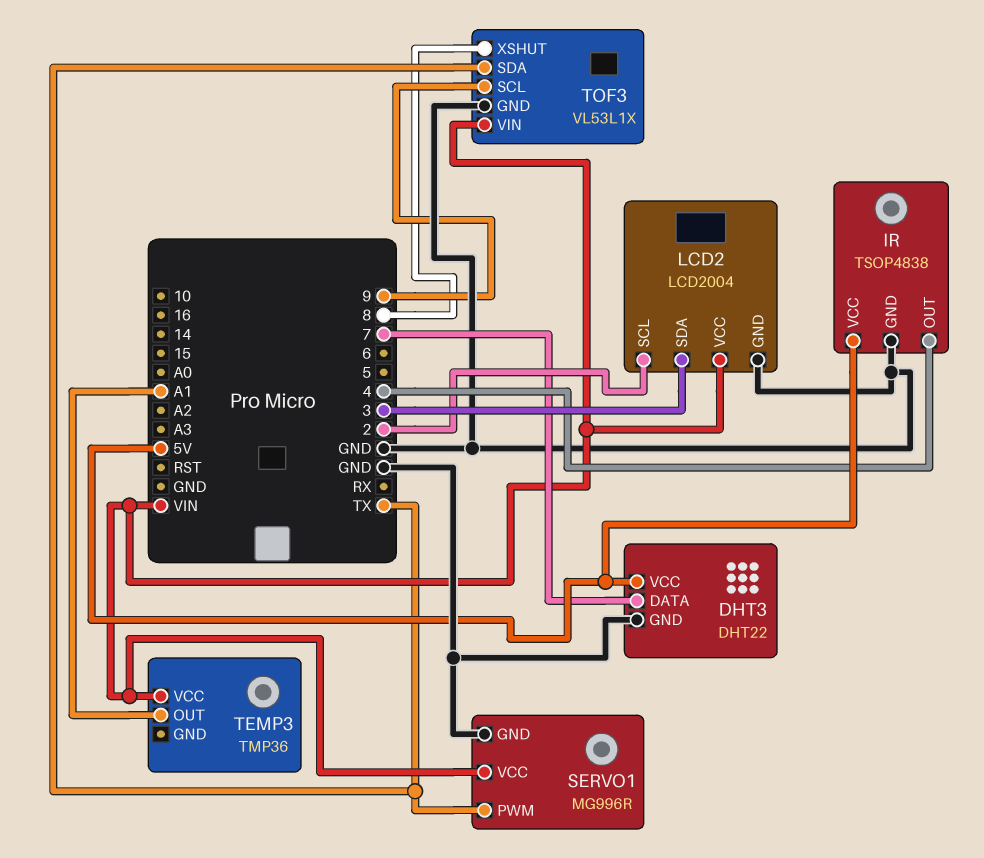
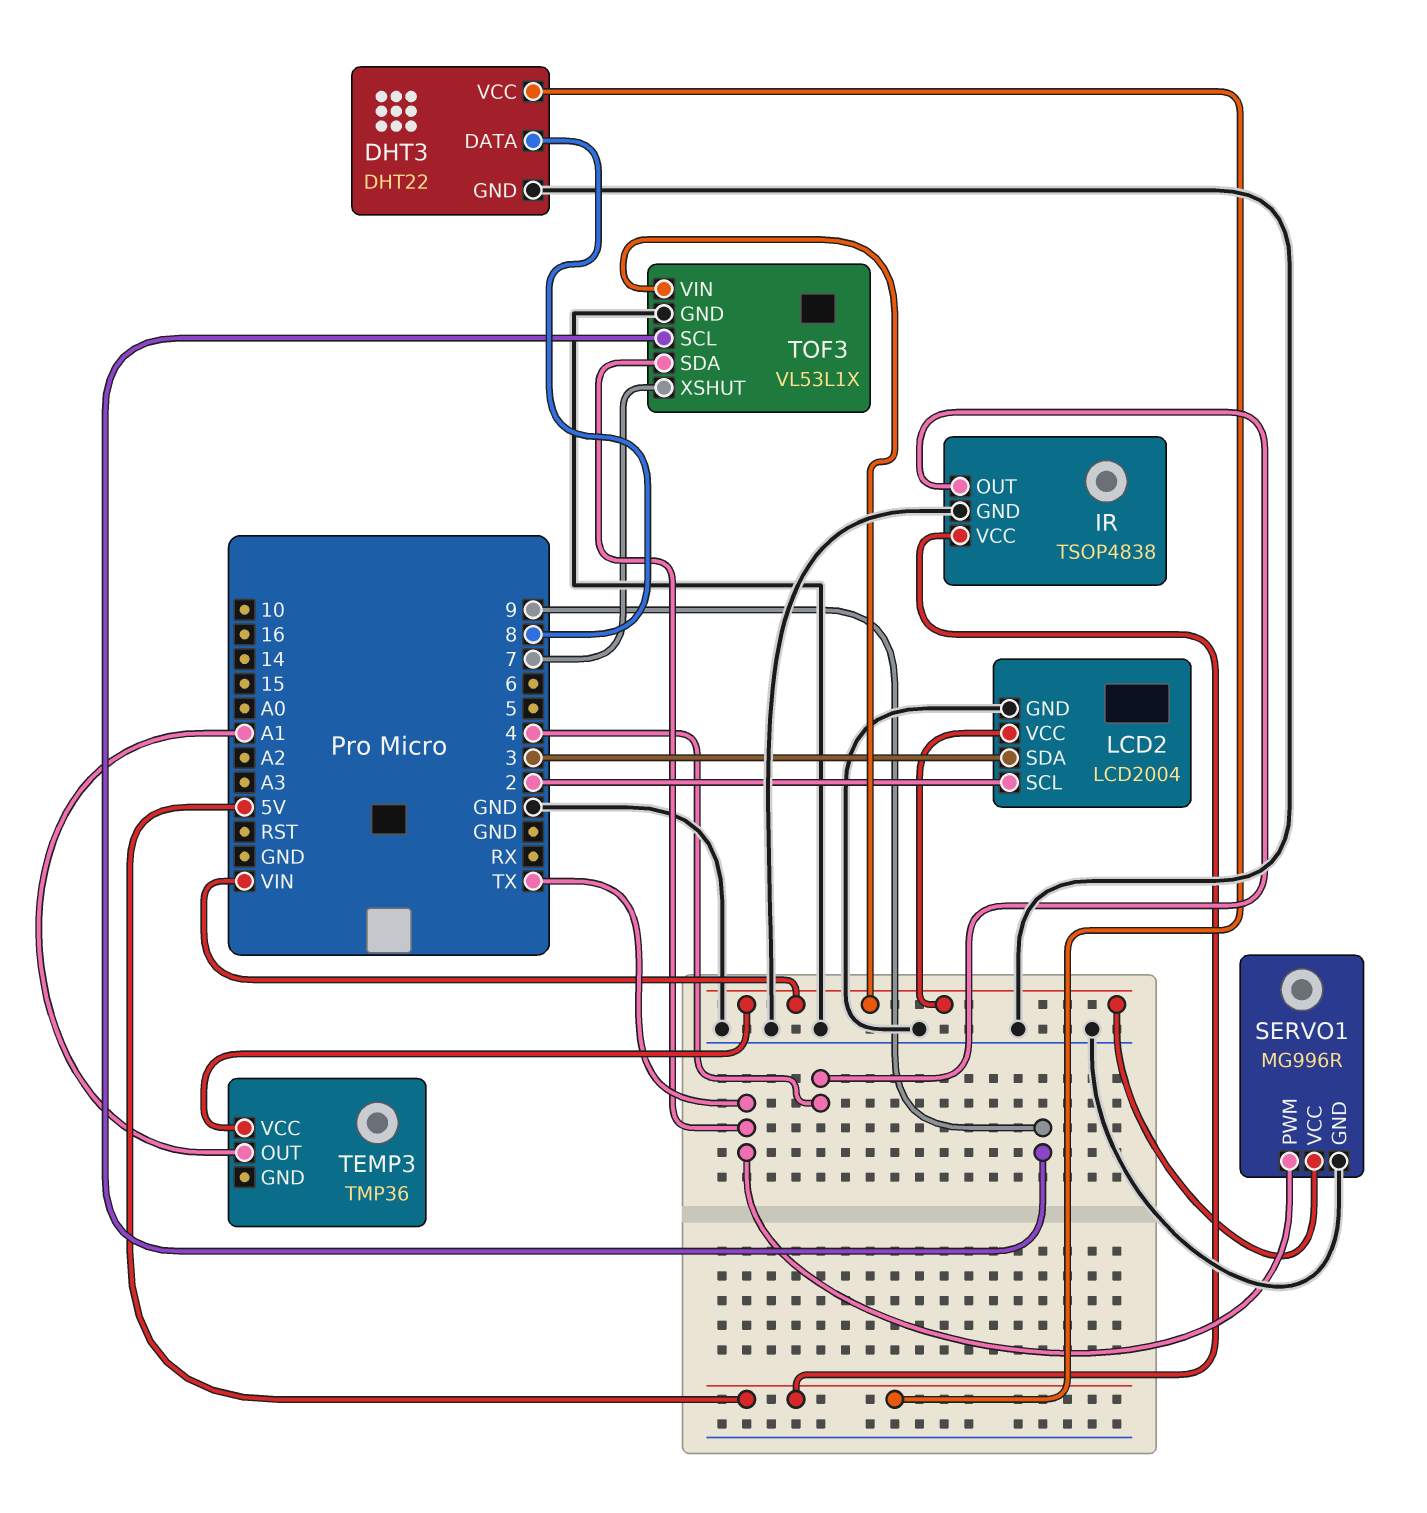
DHT3 pin DATA: 7 -> 8
TOF3 pin XSHUT: 8 -> 7

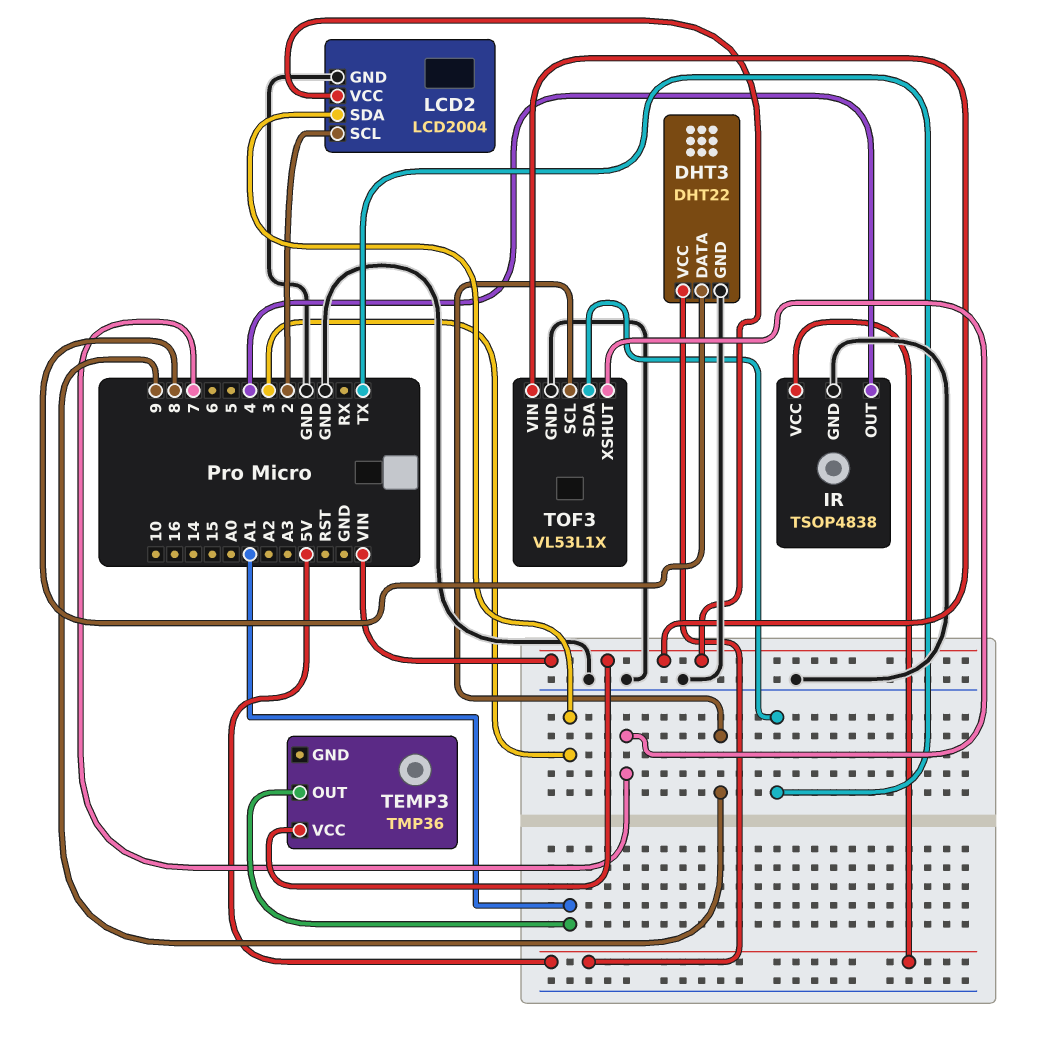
SERVO1: MG996R -> none
SERVO1 pin GND: GND -> none
SERVO1 pin PWM: TX -> none
SERVO1 pin VCC: VIN -> none

